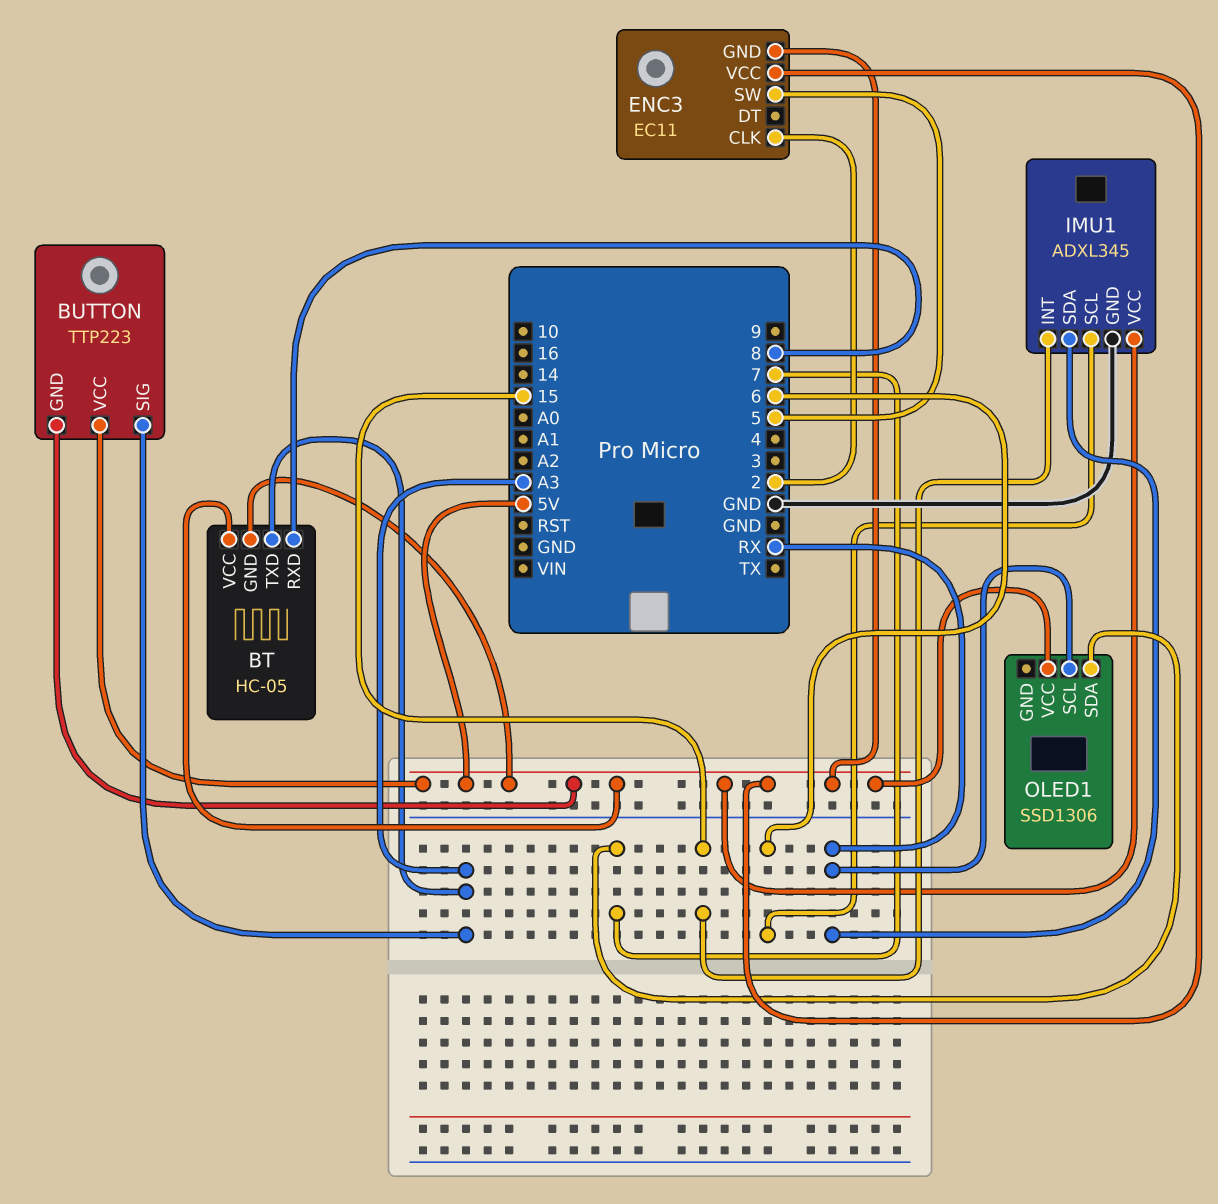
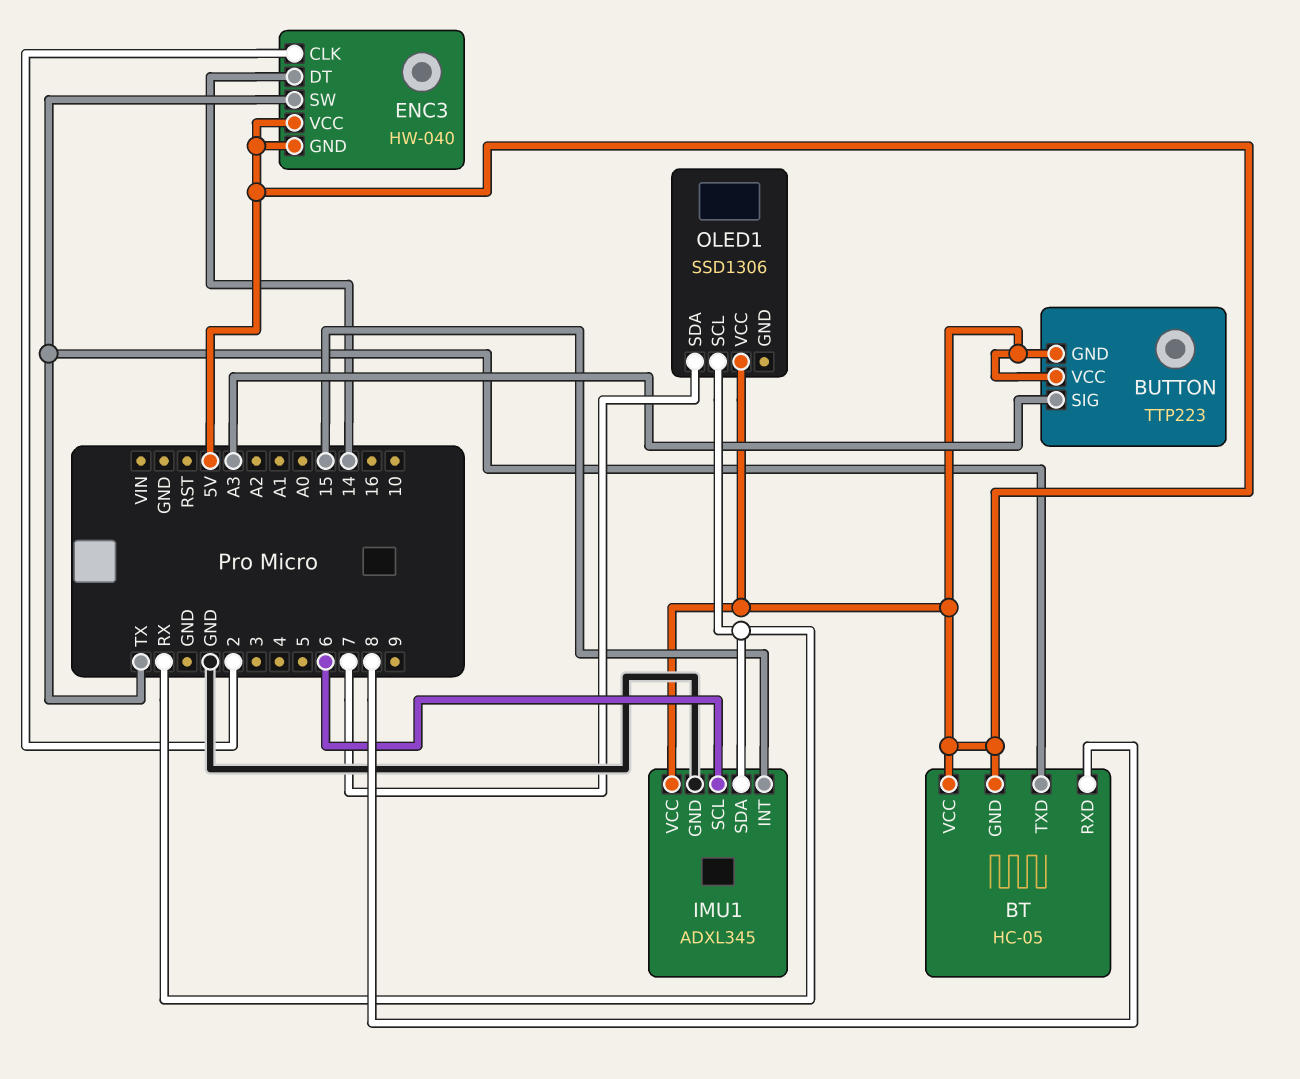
BT pin TXD: A3 -> TX
ENC3: EC11 -> HW-040
ENC3 pin DT: none -> 14
ENC3 pin SW: 5 -> TX

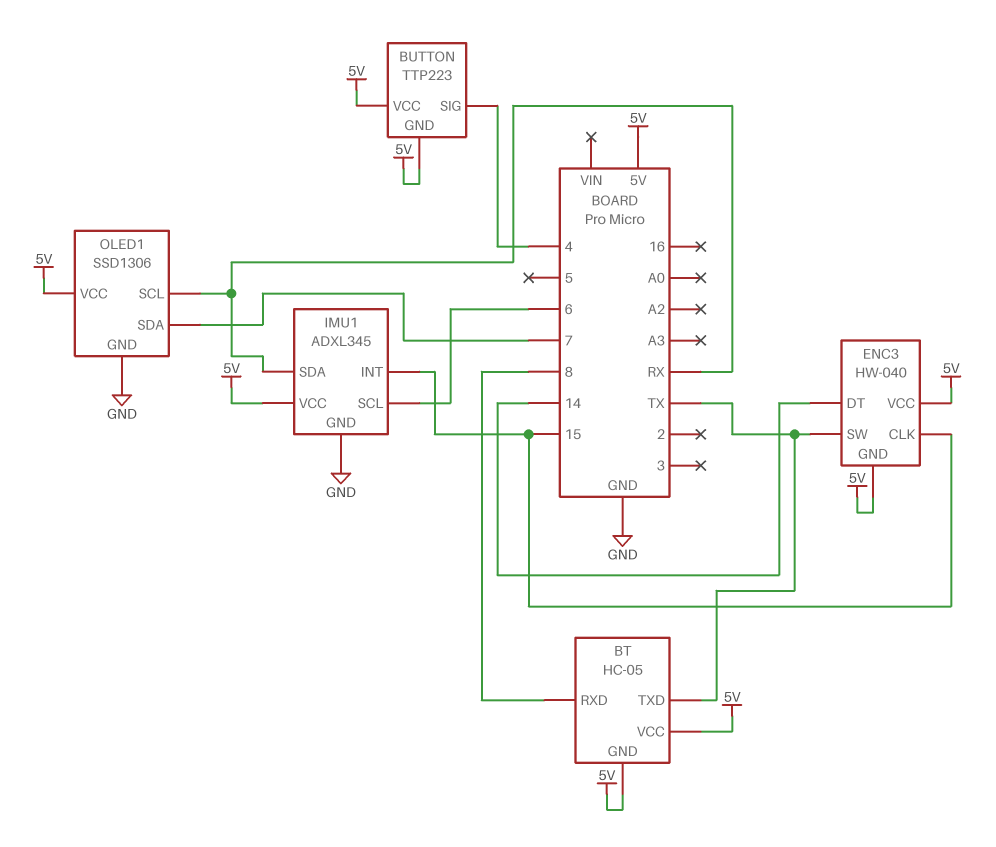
BUTTON pin SIG: A3 -> 4
ENC3 pin CLK: 2 -> 15
OLED1 pin GND: none -> GND

